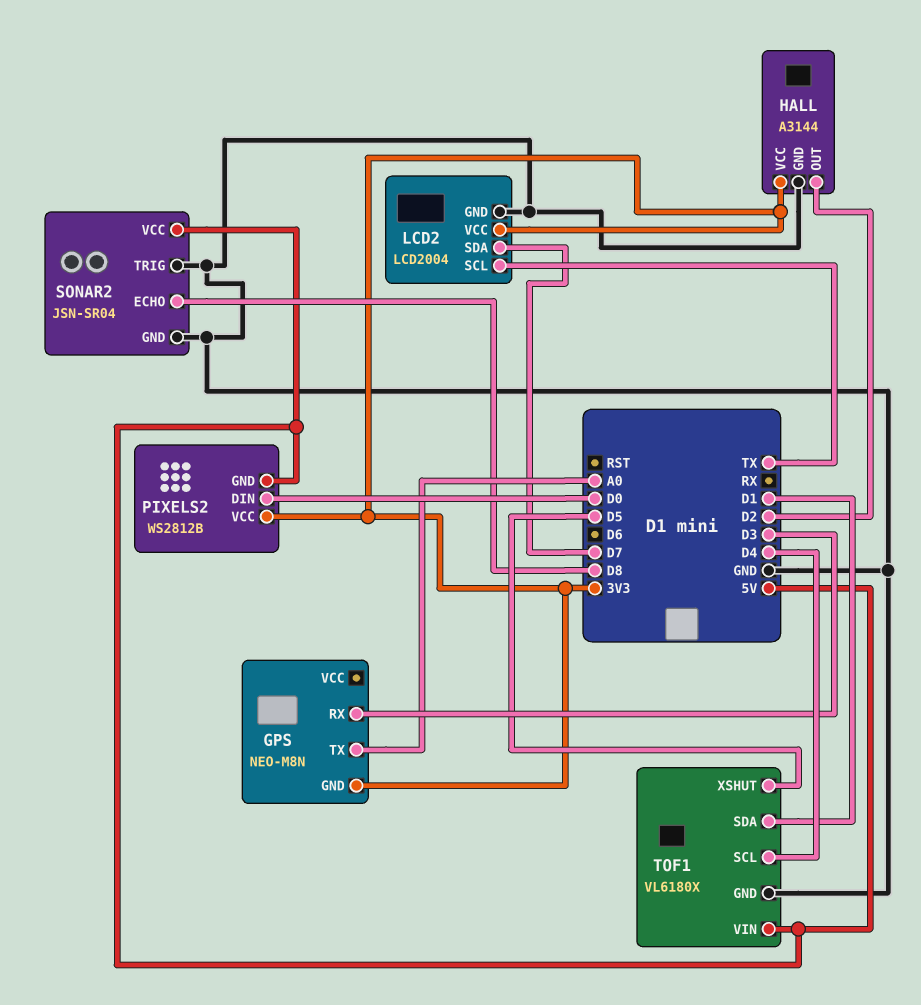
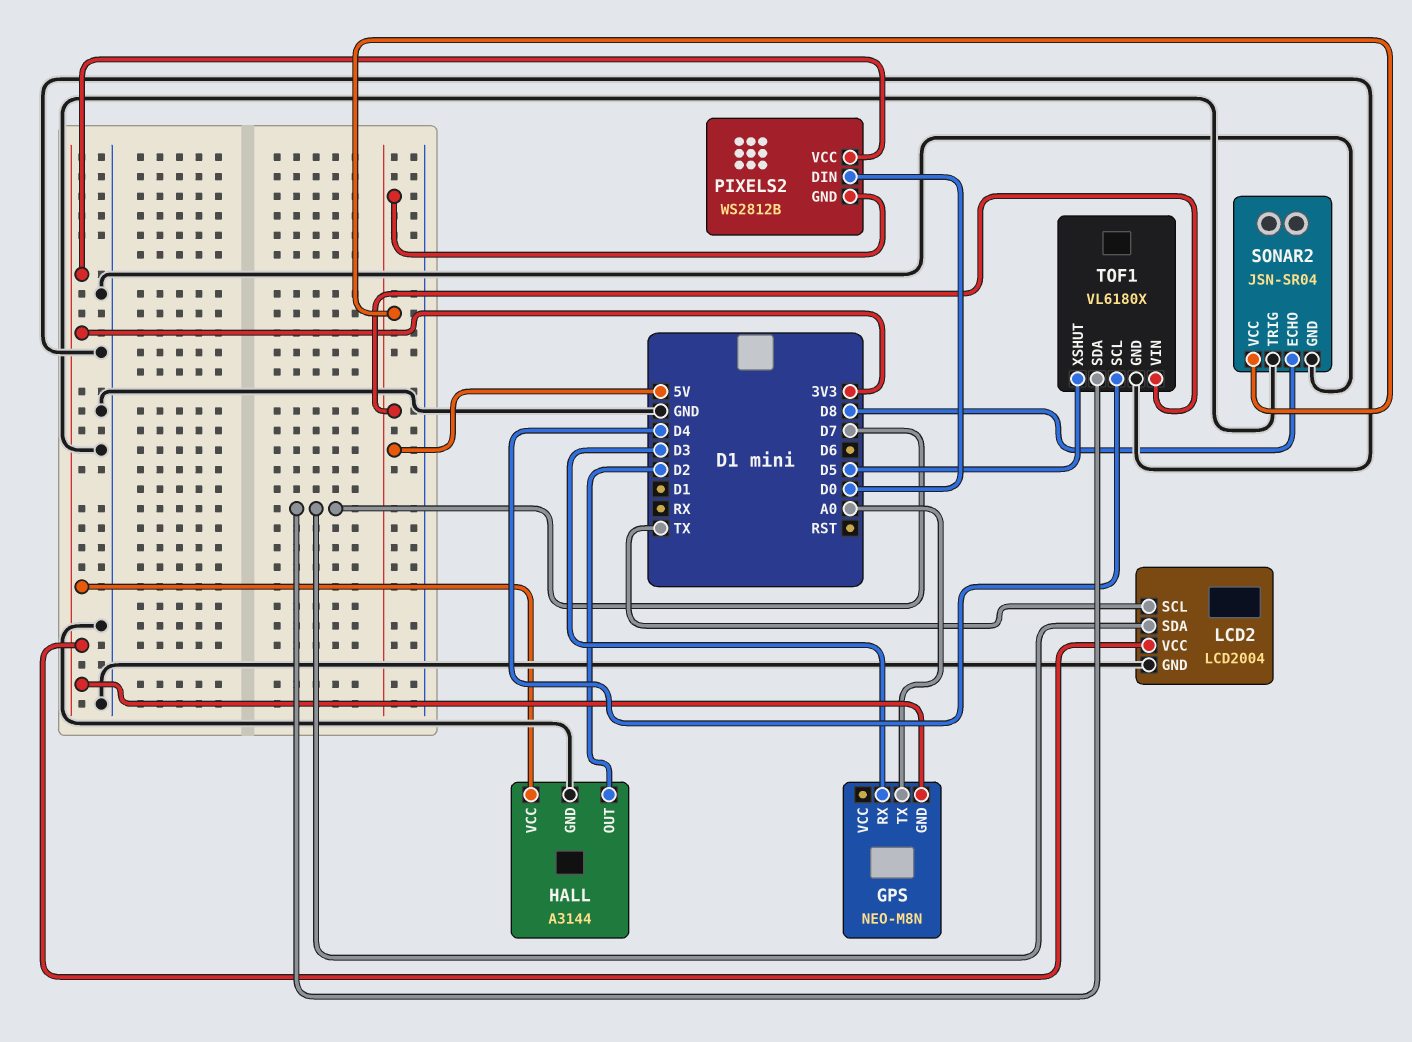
TOF1 pin SDA: D1 -> D7

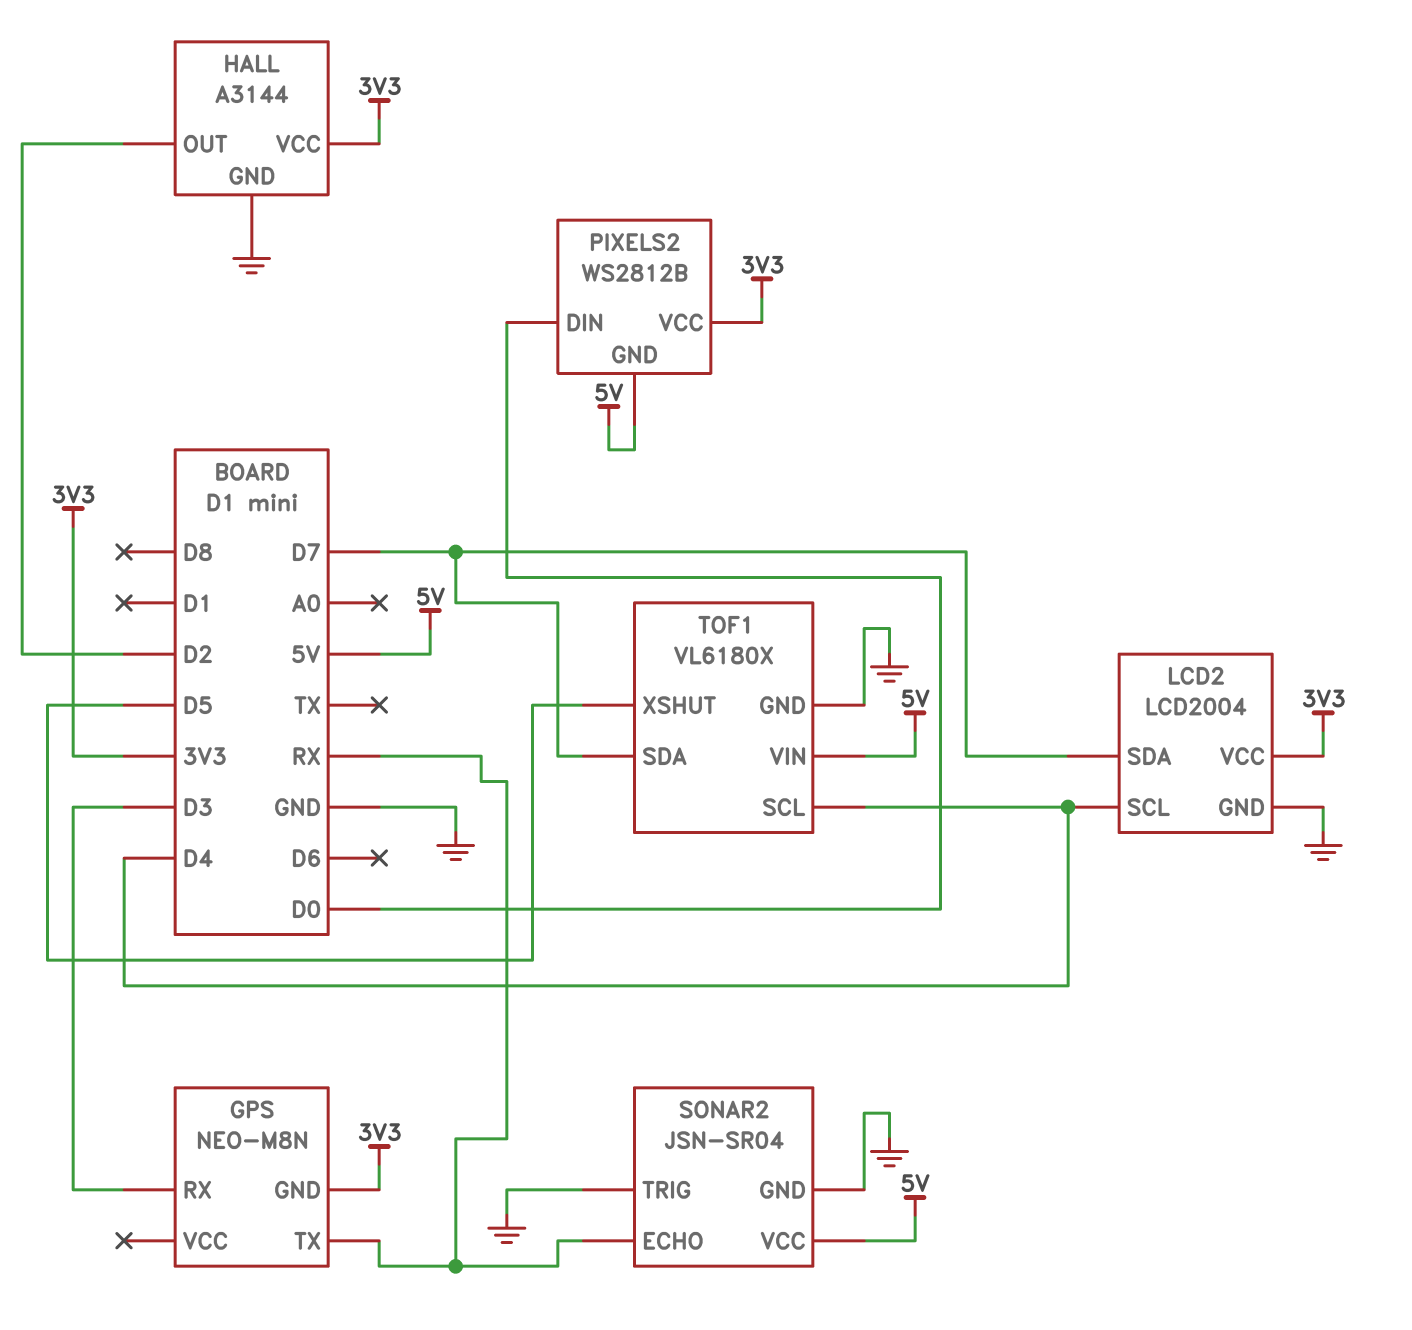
GPS pin TX: A0 -> RX
LCD2 pin SCL: TX -> D4
SONAR2 pin ECHO: D8 -> RX

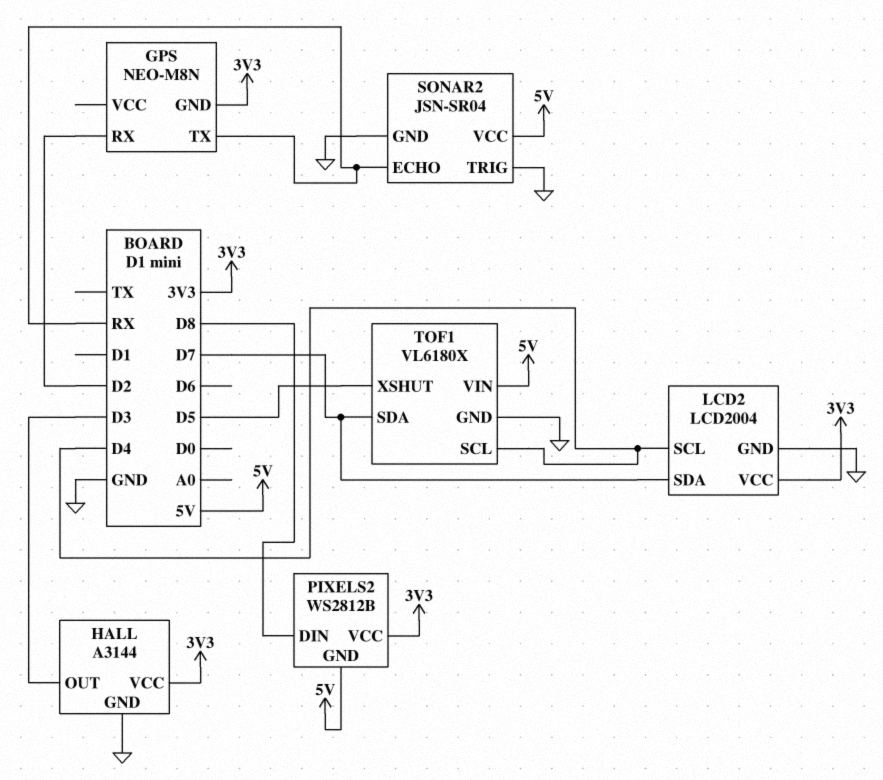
GPS pin RX: D3 -> D2
HALL pin OUT: D2 -> D3
PIXELS2 pin DIN: D0 -> D8

